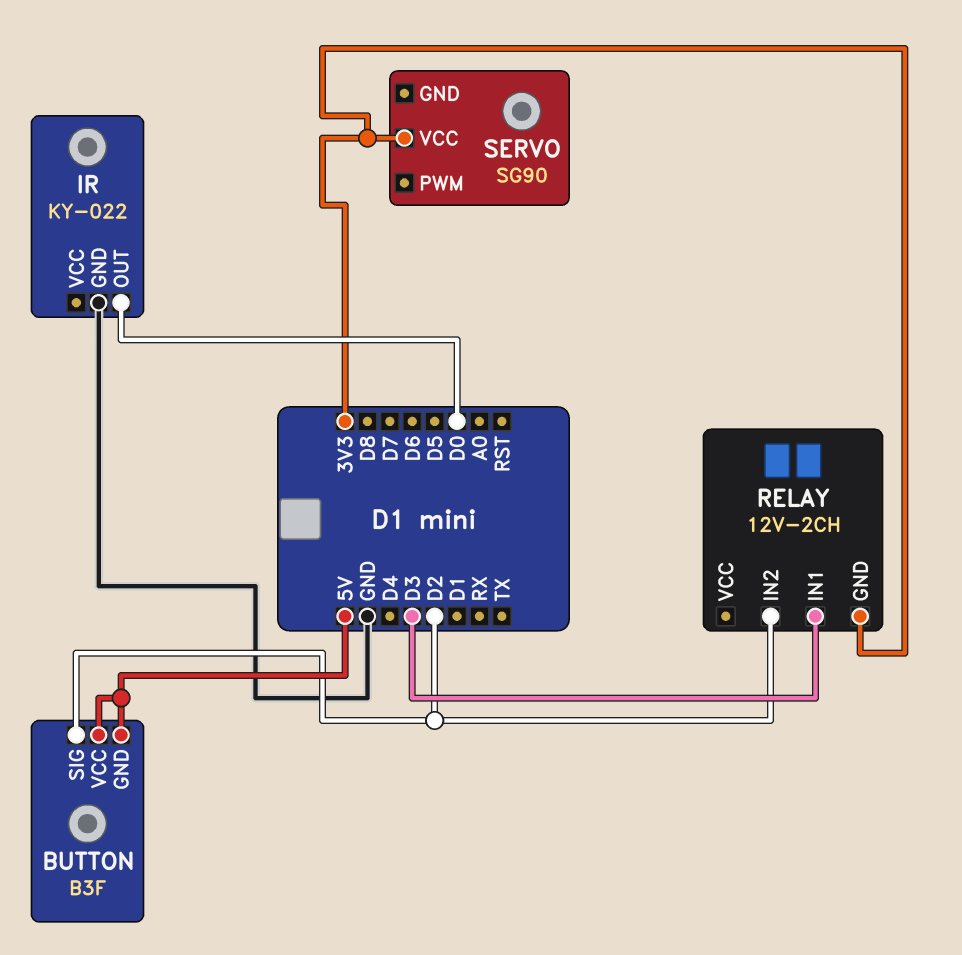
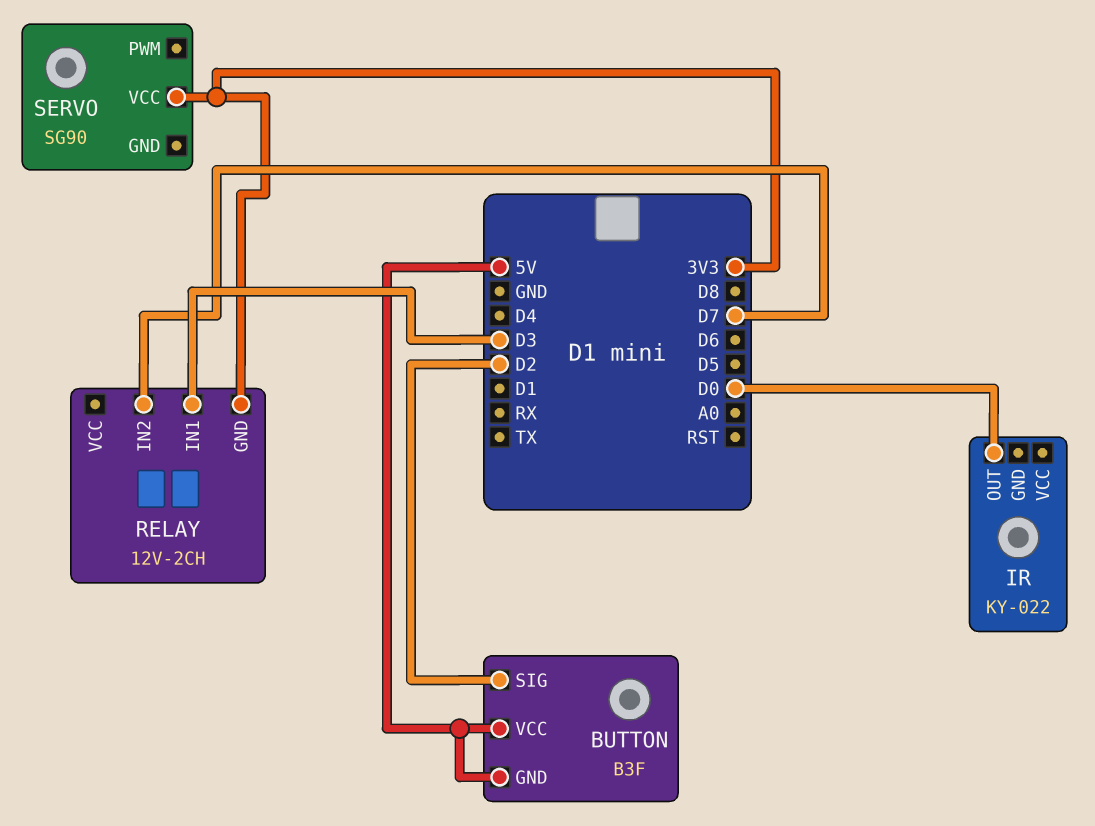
IR pin GND: GND -> none
RELAY pin IN2: D2 -> D7

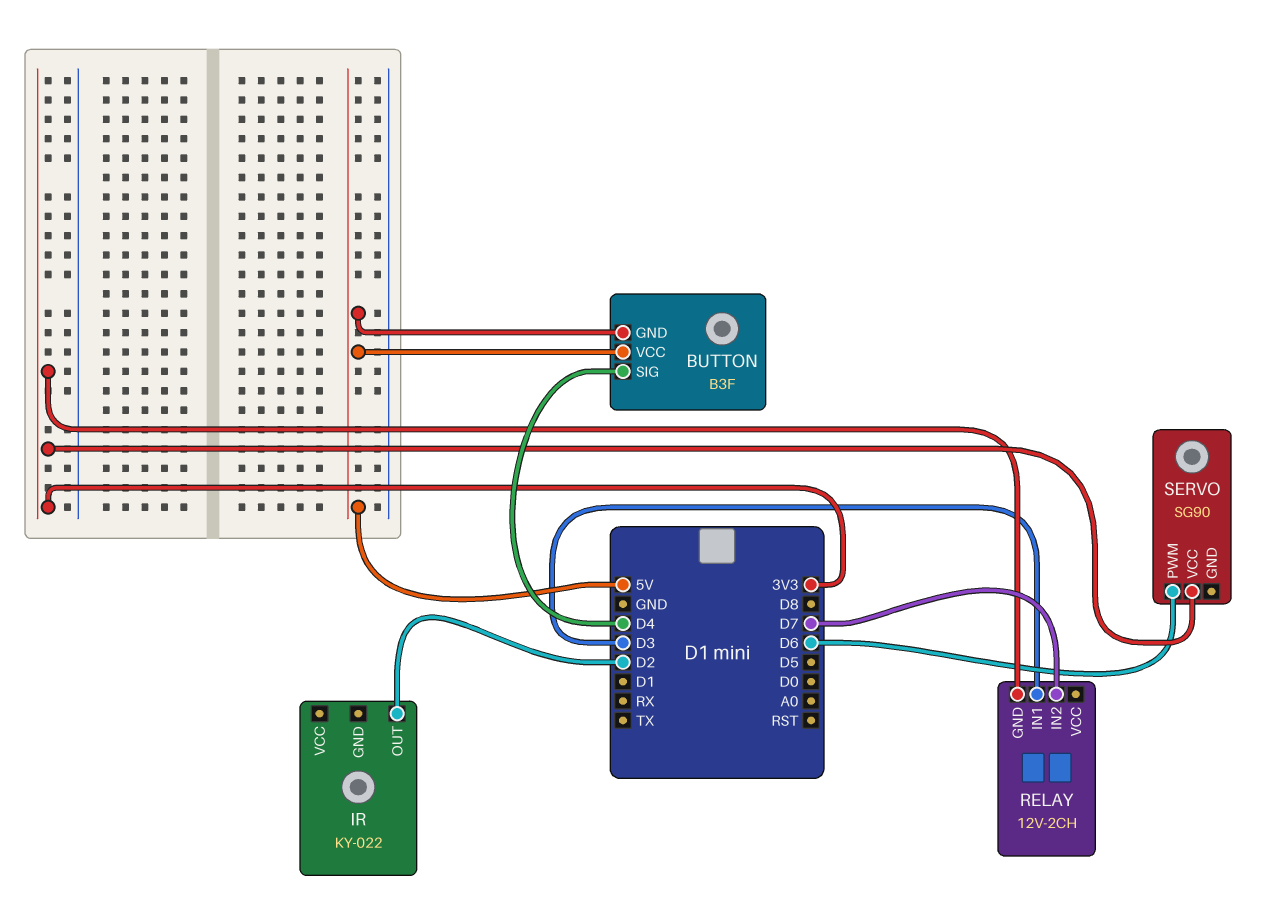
BUTTON pin SIG: D2 -> D4
IR pin OUT: D0 -> D2
SERVO pin PWM: none -> D6

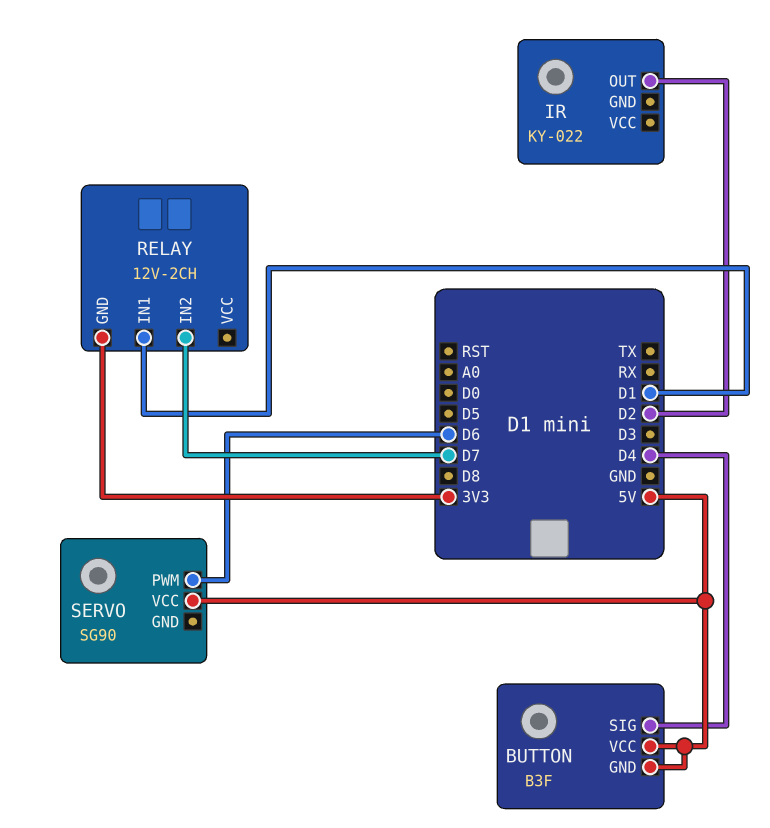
RELAY pin IN1: D3 -> D1
SERVO pin VCC: 3V3 -> 5V

